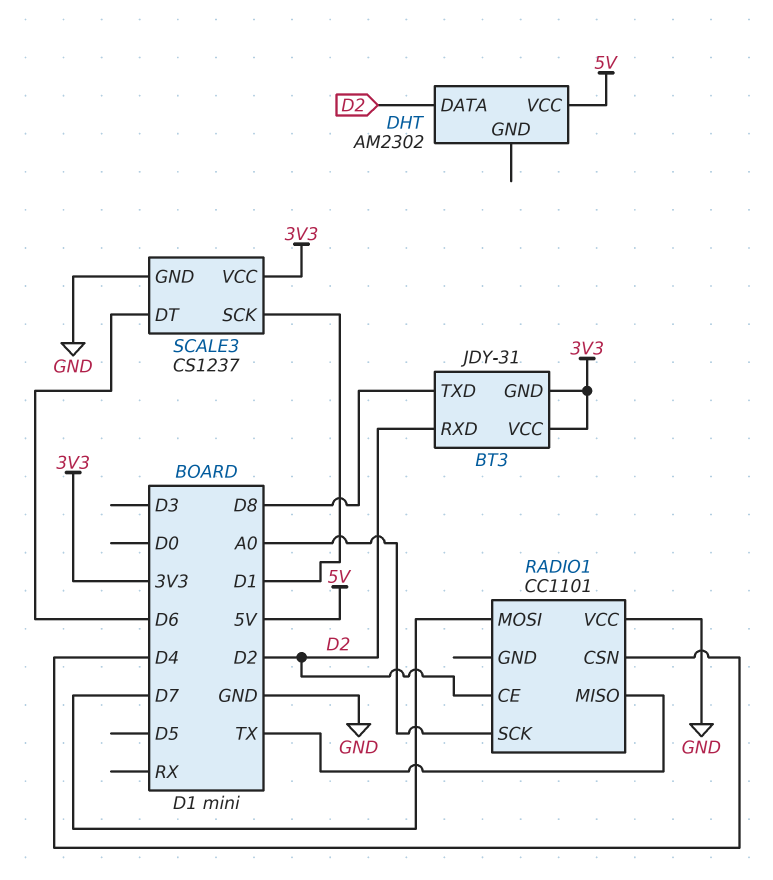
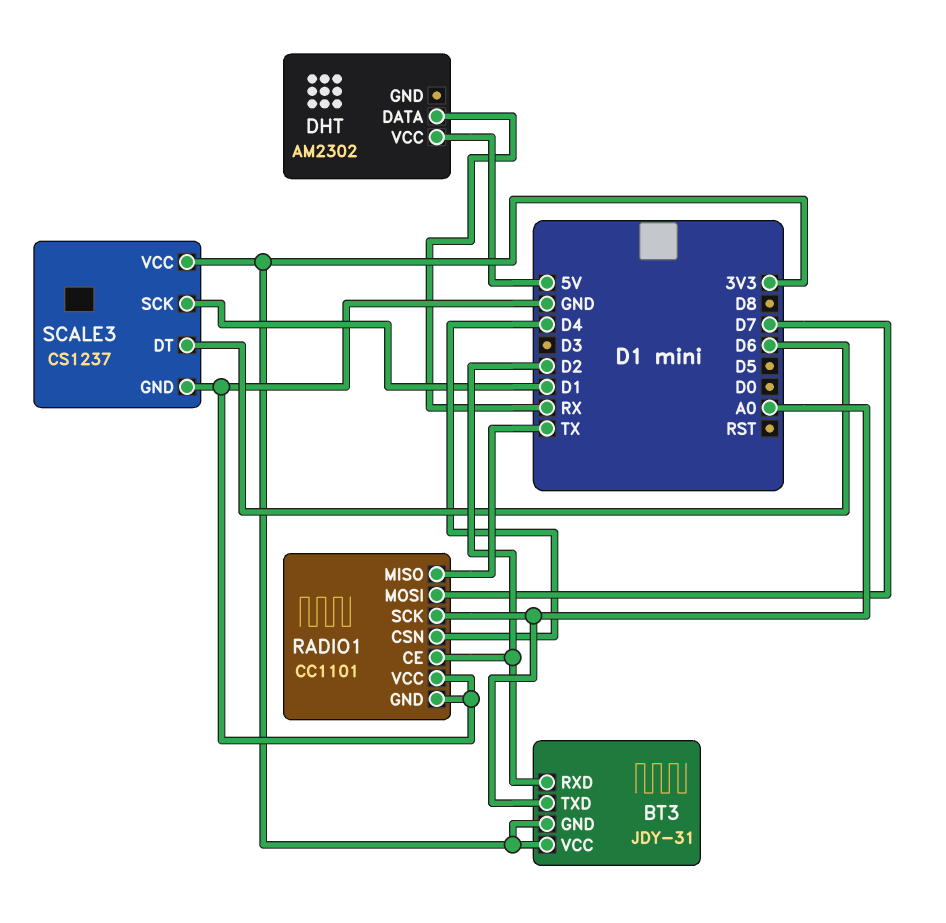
BT3 pin TXD: D8 -> A0
DHT pin DATA: D2 -> RX
RADIO1 pin GND: none -> GND

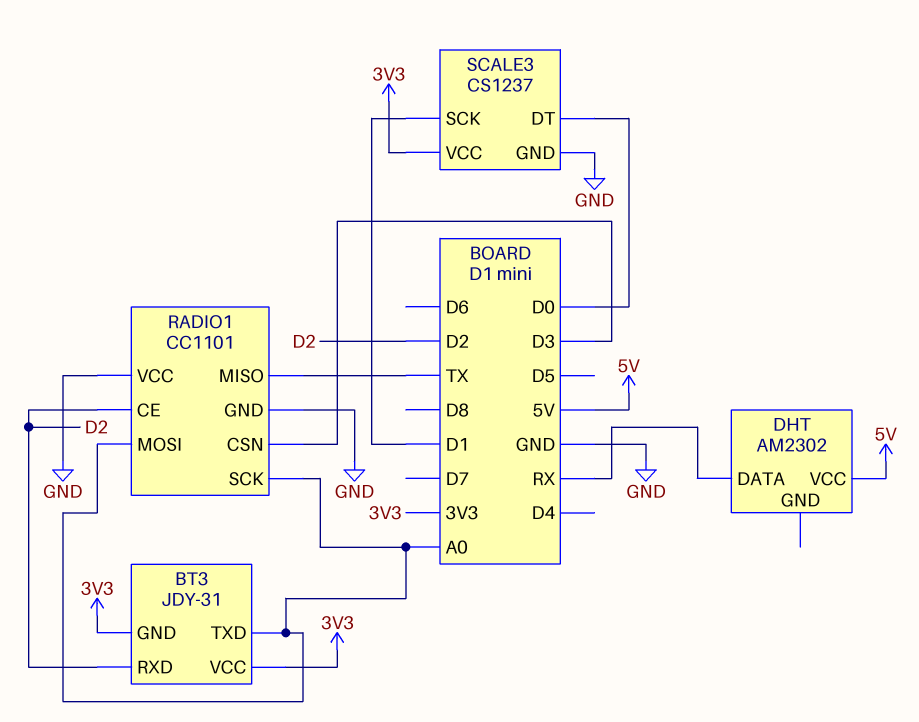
RADIO1 pin CSN: D4 -> D3
RADIO1 pin MOSI: D7 -> A0
SCALE3 pin DT: D6 -> D0

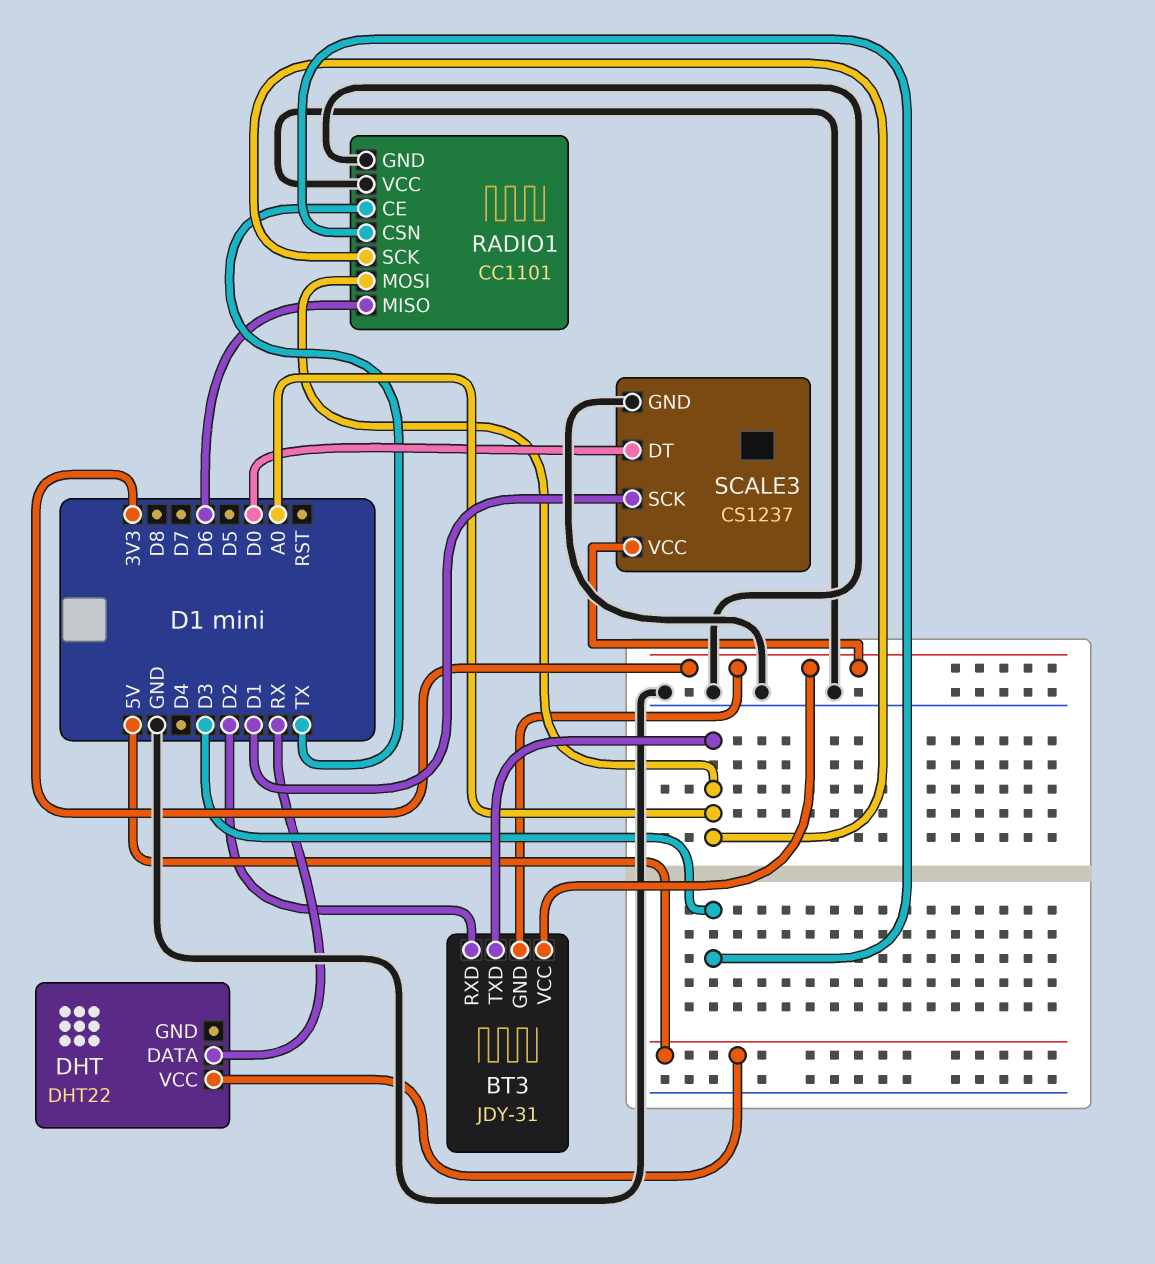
DHT: AM2302 -> DHT22
RADIO1 pin CE: D2 -> TX
RADIO1 pin MISO: TX -> D6

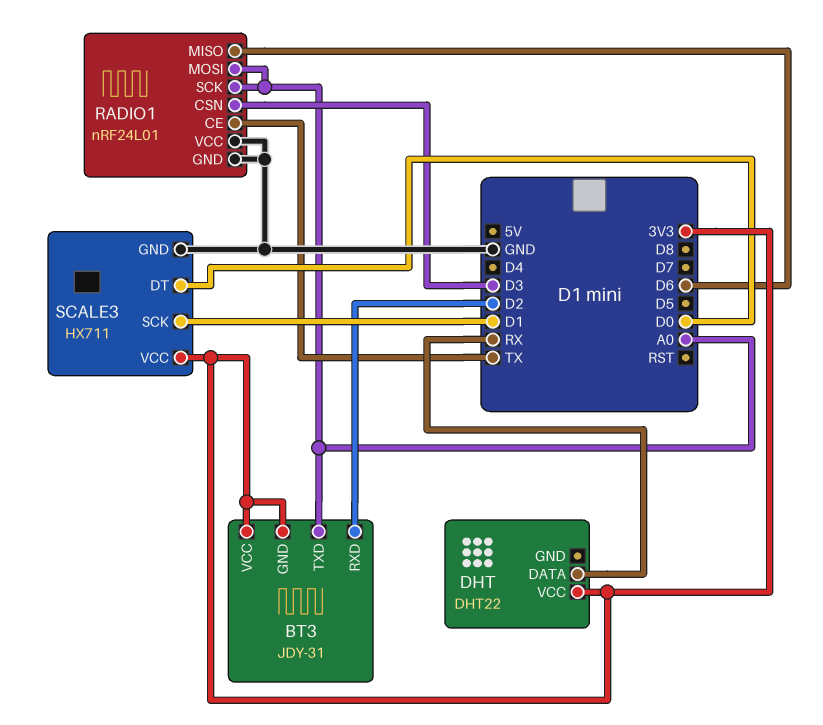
DHT pin VCC: 5V -> 3V3
RADIO1: CC1101 -> nRF24L01
SCALE3: CS1237 -> HX711

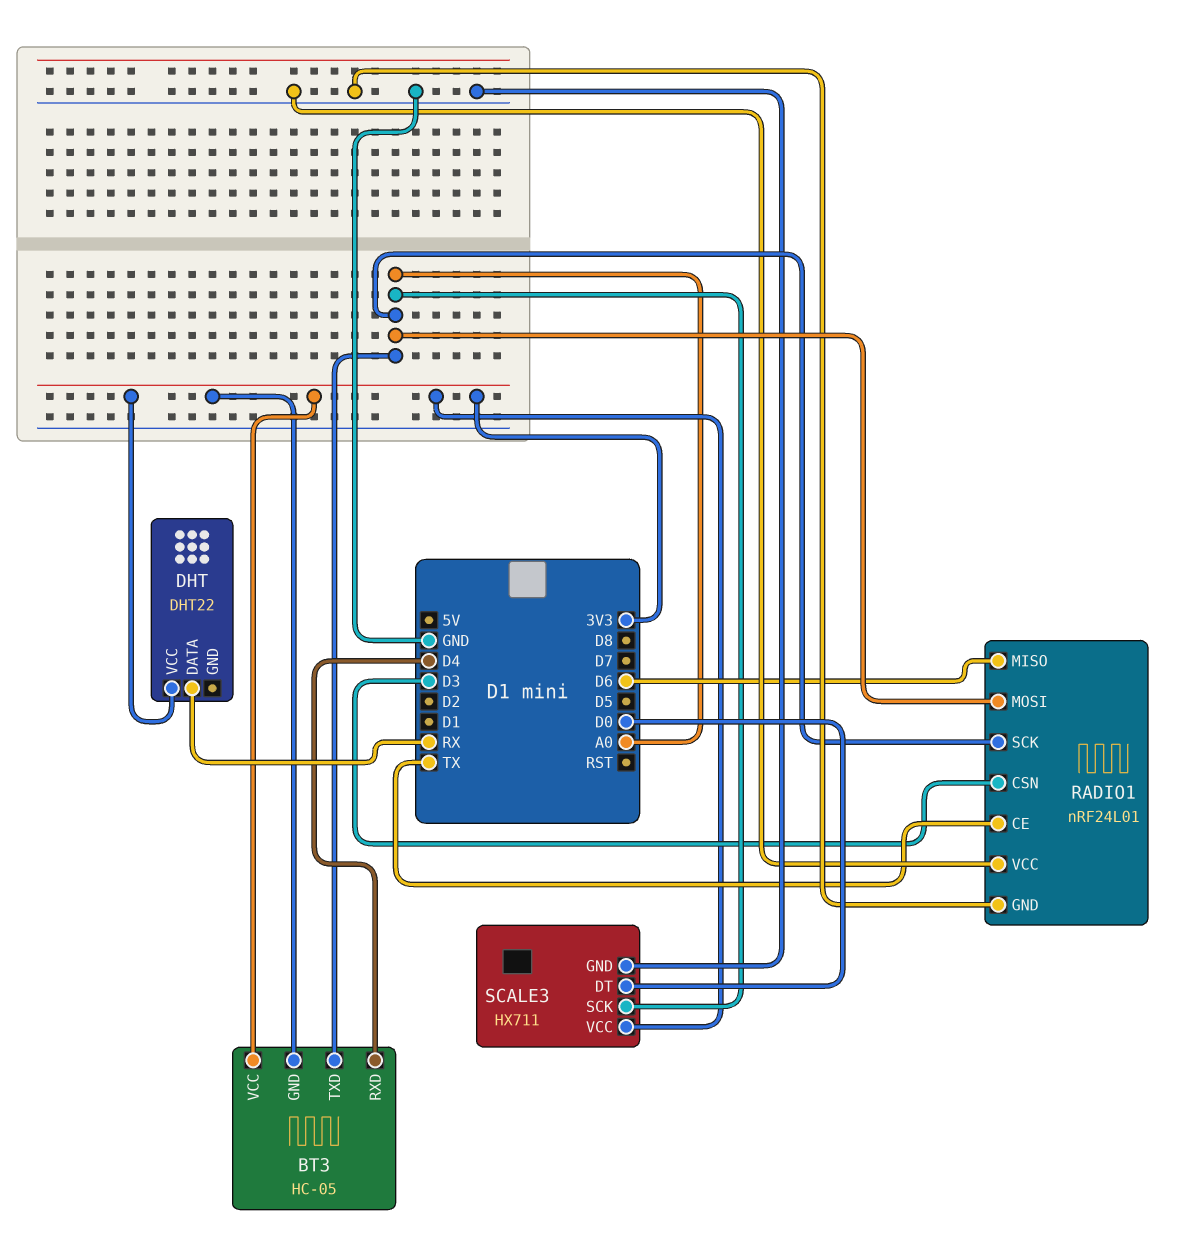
BT3: JDY-31 -> HC-05
BT3 pin RXD: D2 -> D4
SCALE3 pin SCK: D1 -> A0

